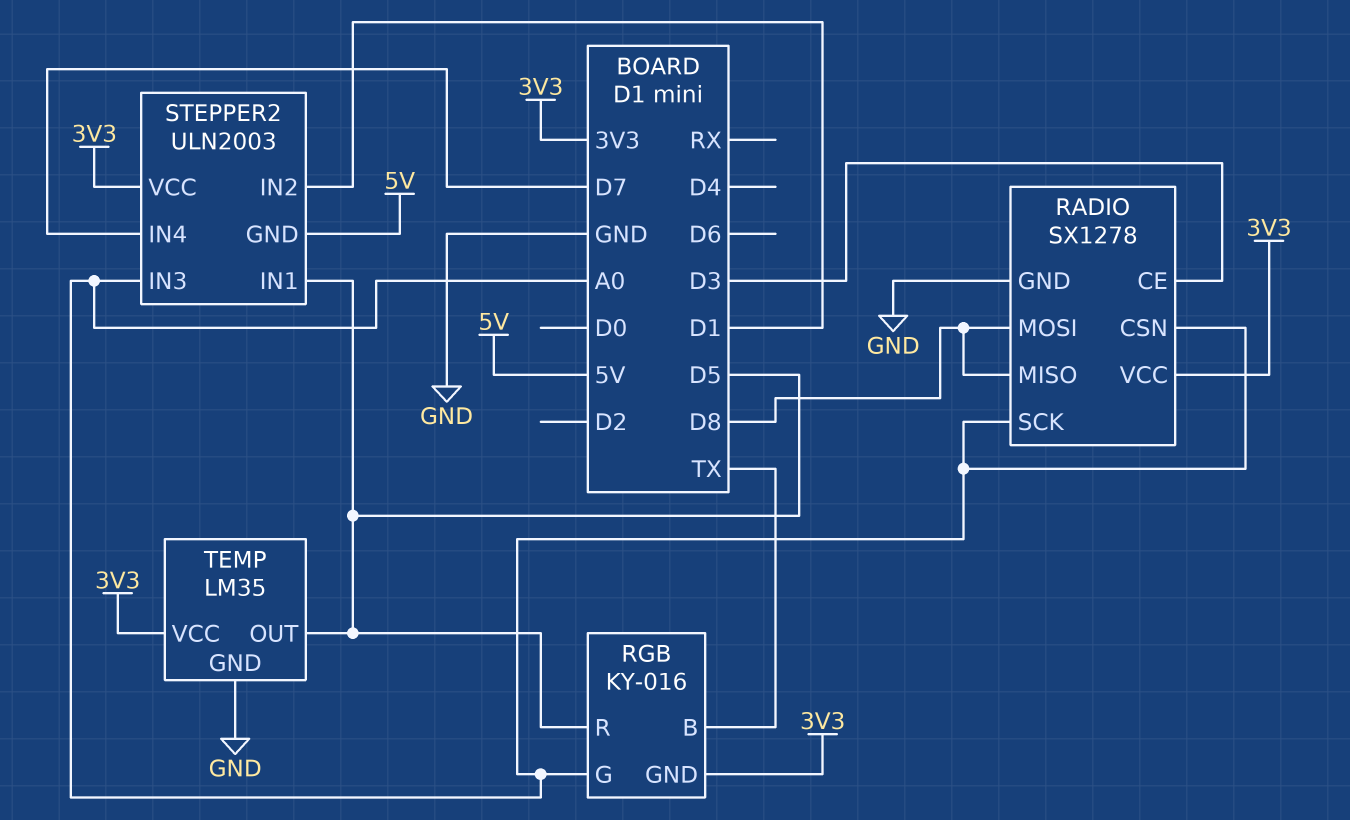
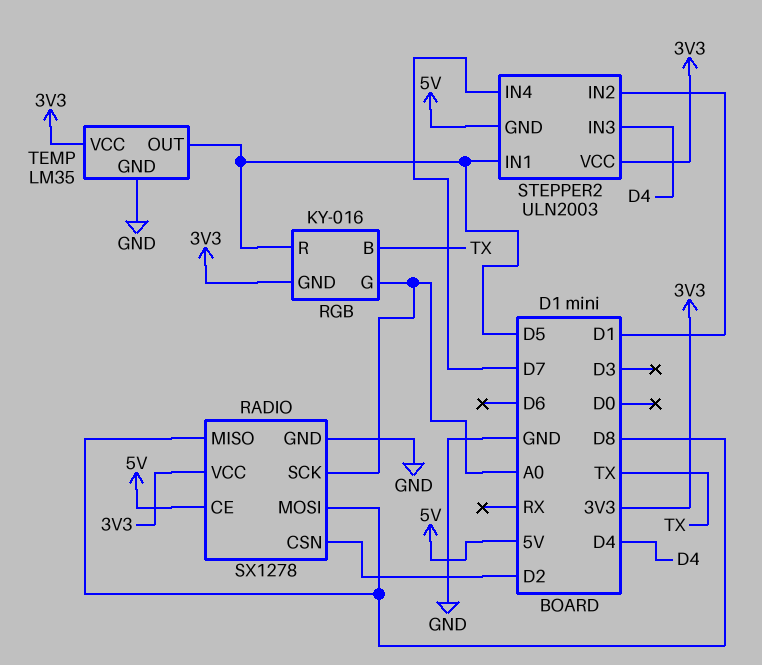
RADIO pin CE: D3 -> 5V
RADIO pin CSN: A0 -> D2
STEPPER2 pin IN3: A0 -> D4

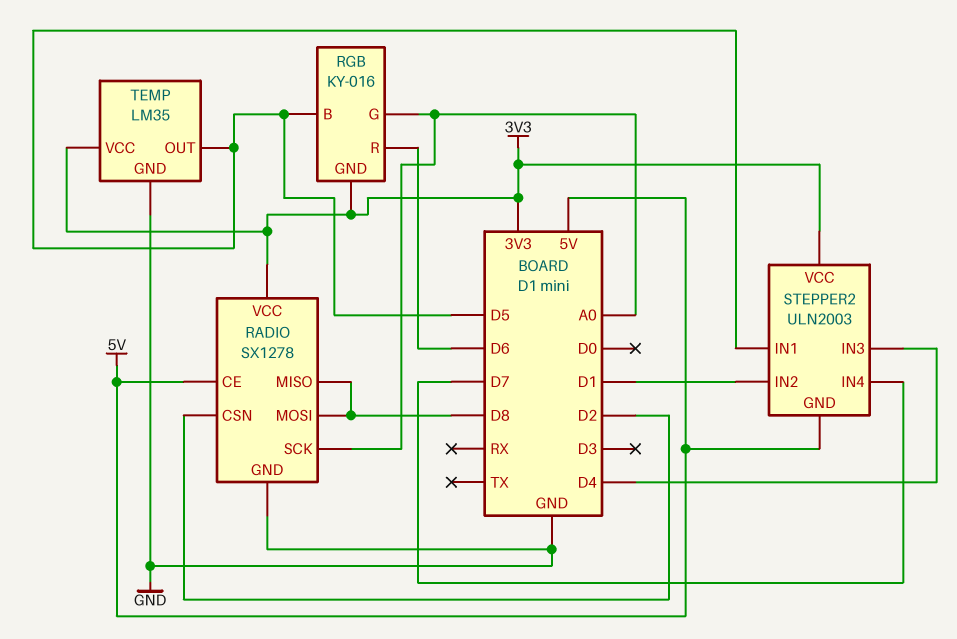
RGB pin B: TX -> D5
RGB pin R: D5 -> D6

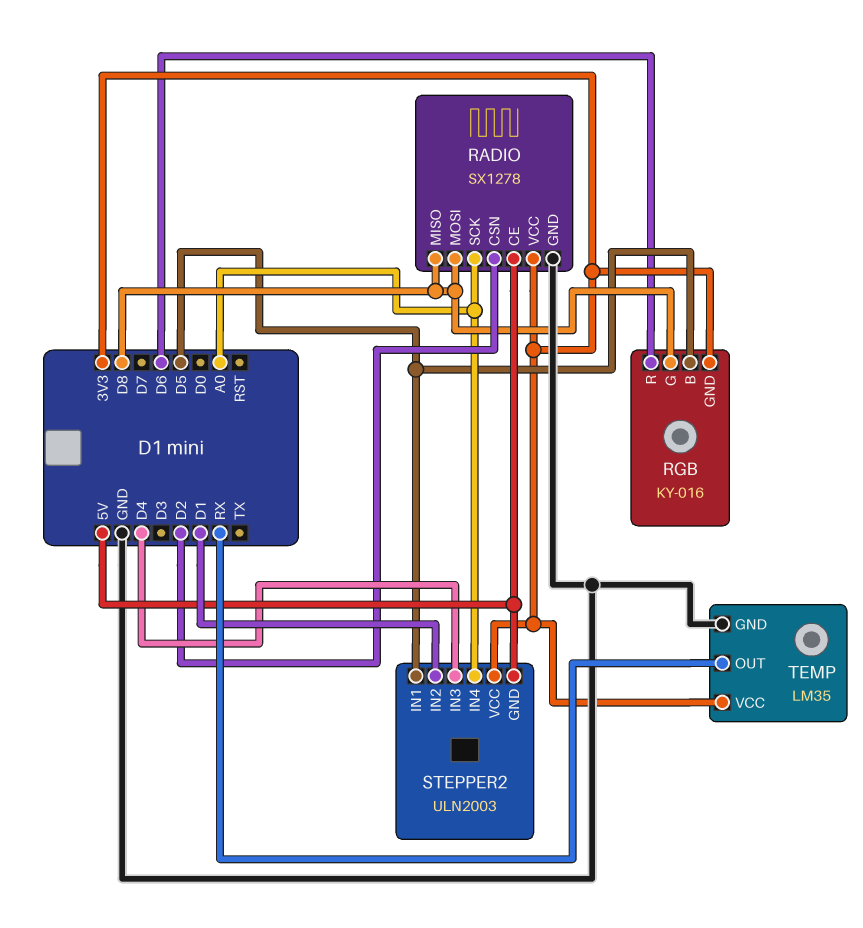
RGB pin G: A0 -> D8
STEPPER2 pin IN4: D7 -> A0
TEMP pin OUT: D5 -> RX

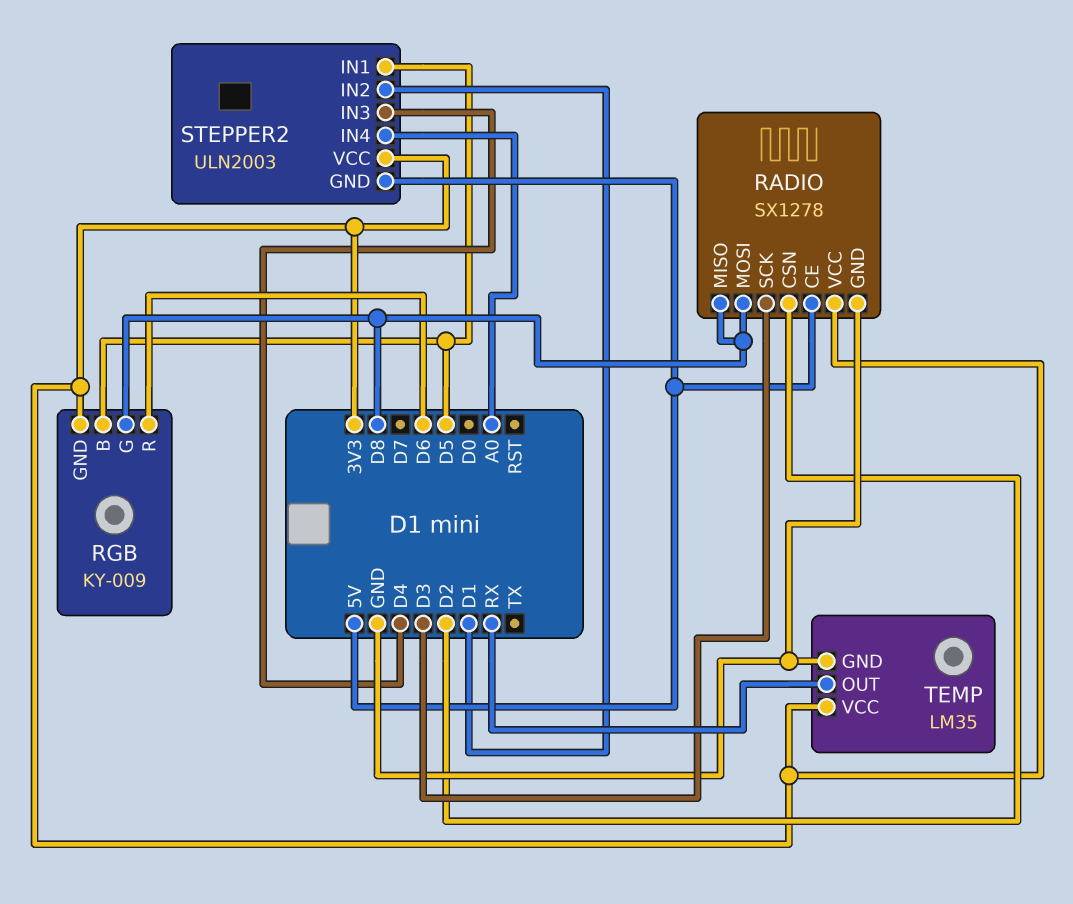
RADIO pin SCK: A0 -> D3
RGB: KY-016 -> KY-009

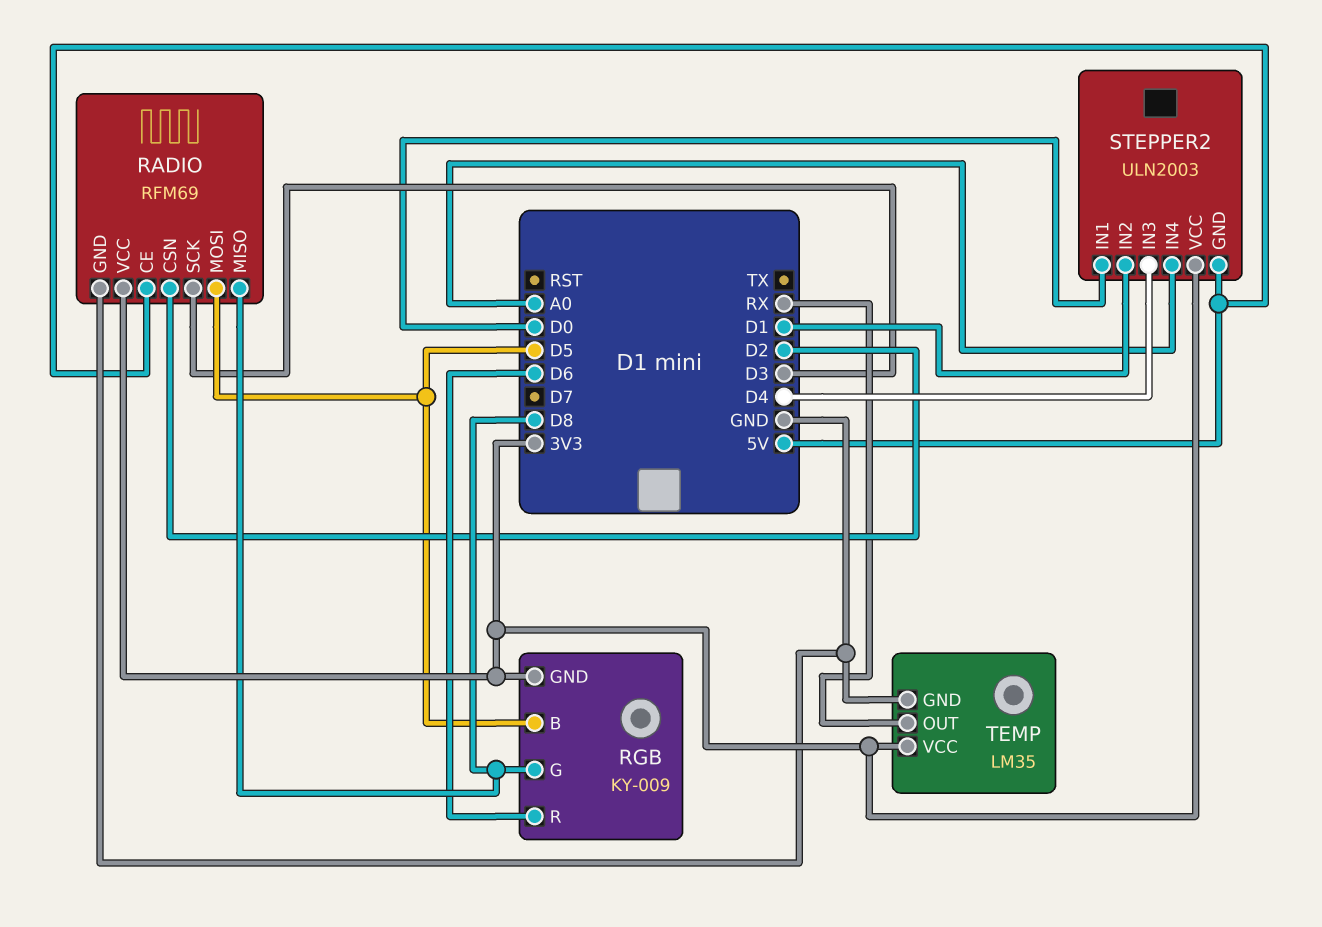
RADIO: SX1278 -> RFM69
RADIO pin MOSI: D8 -> D5
STEPPER2 pin IN1: D5 -> D0

